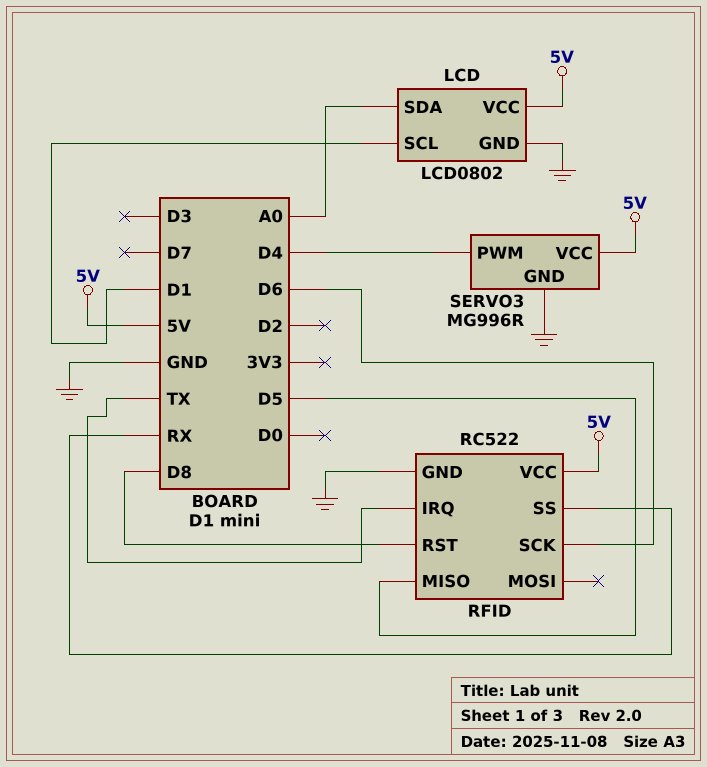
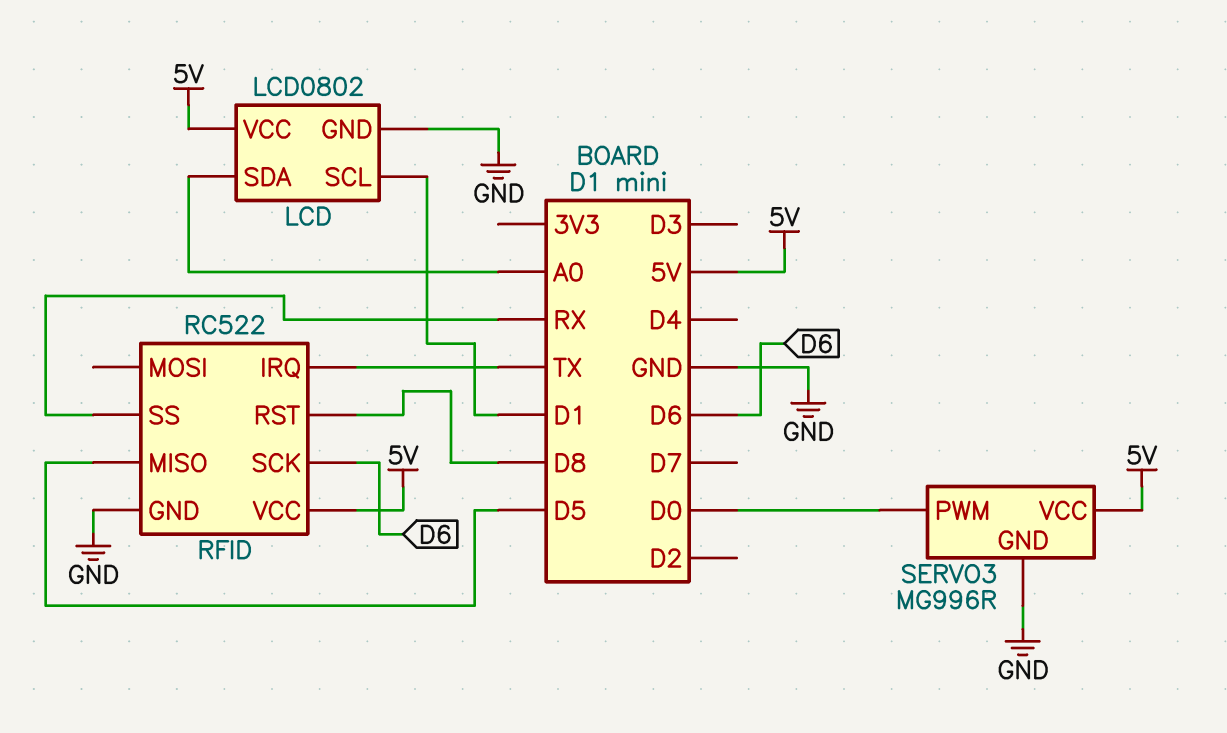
SERVO3 pin PWM: D4 -> D0

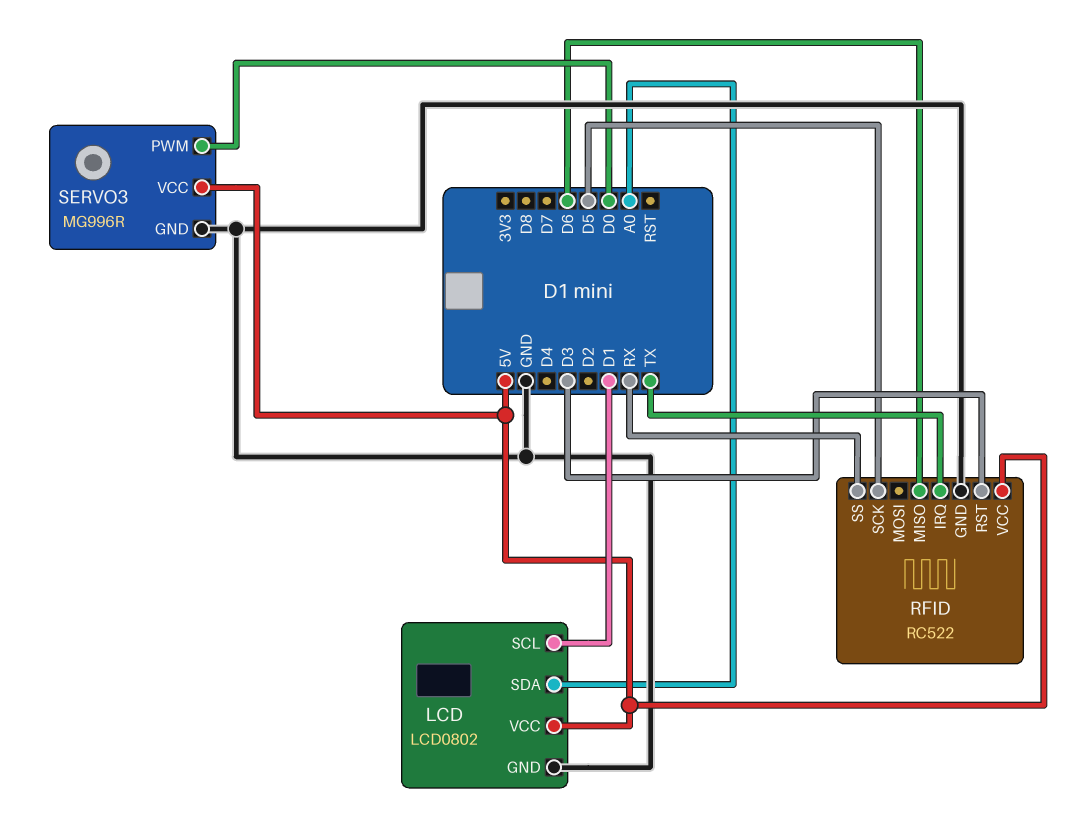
RFID pin MISO: D5 -> D6
RFID pin RST: D8 -> D3
RFID pin SCK: D6 -> D5

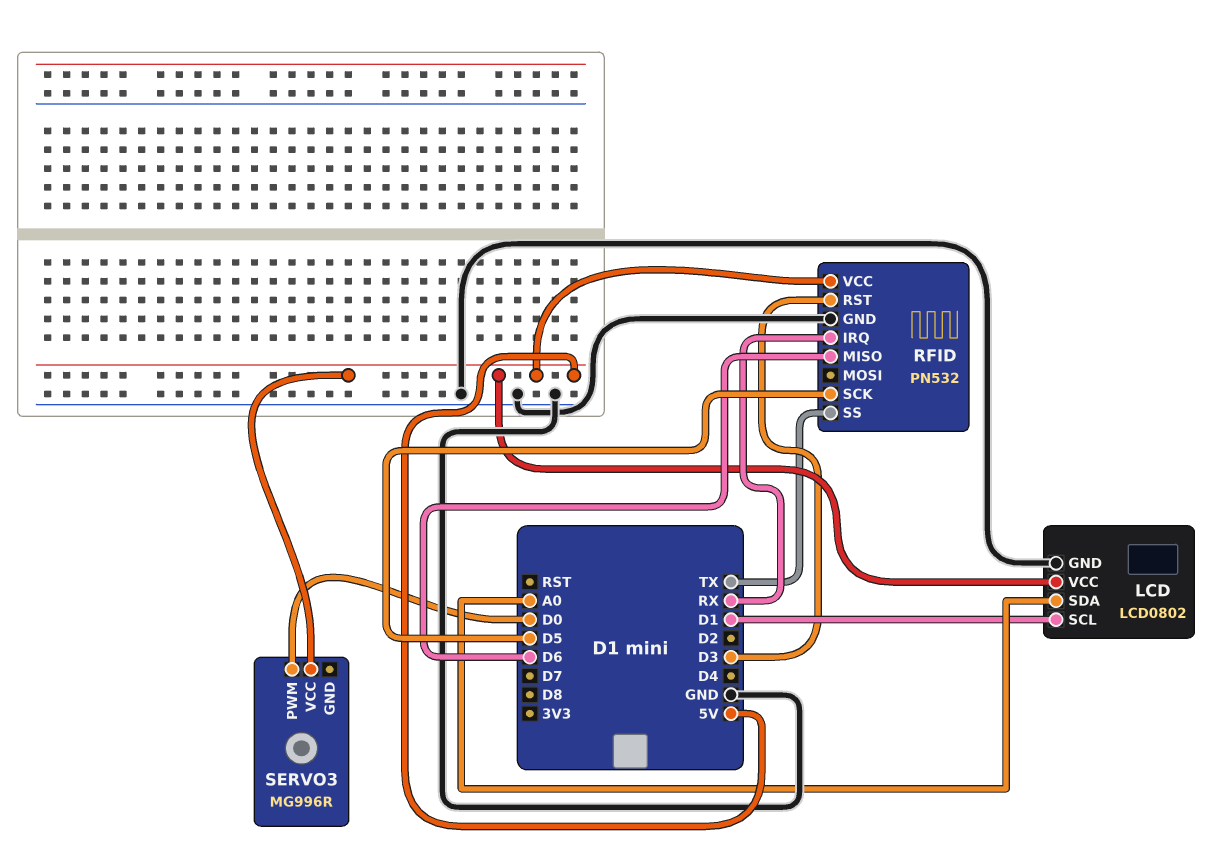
RFID: RC522 -> PN532
RFID pin IRQ: TX -> RX
RFID pin SS: RX -> TX
SERVO3 pin GND: GND -> none

